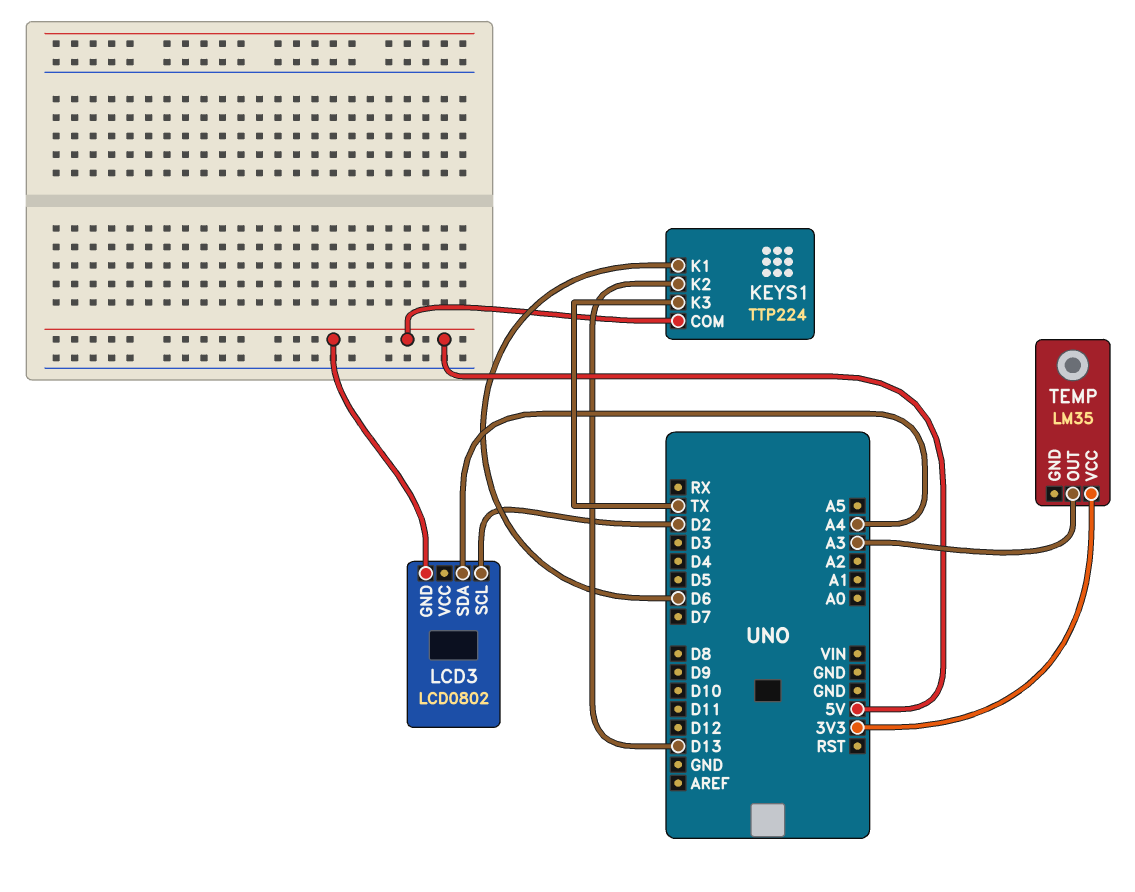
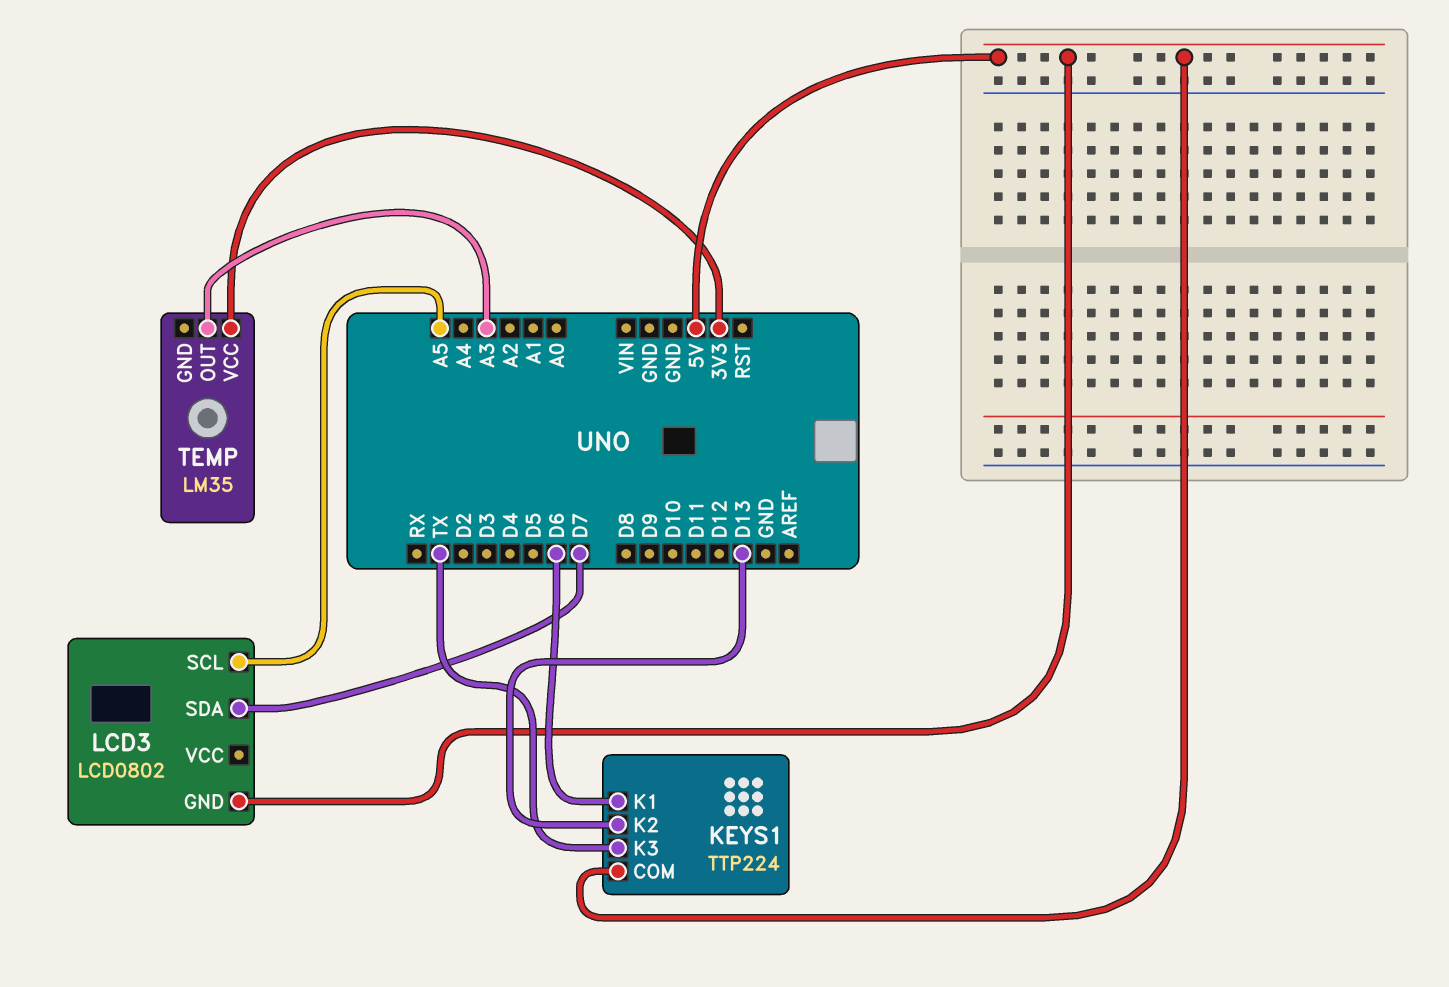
LCD3 pin SCL: D2 -> A5
LCD3 pin SDA: A4 -> D7

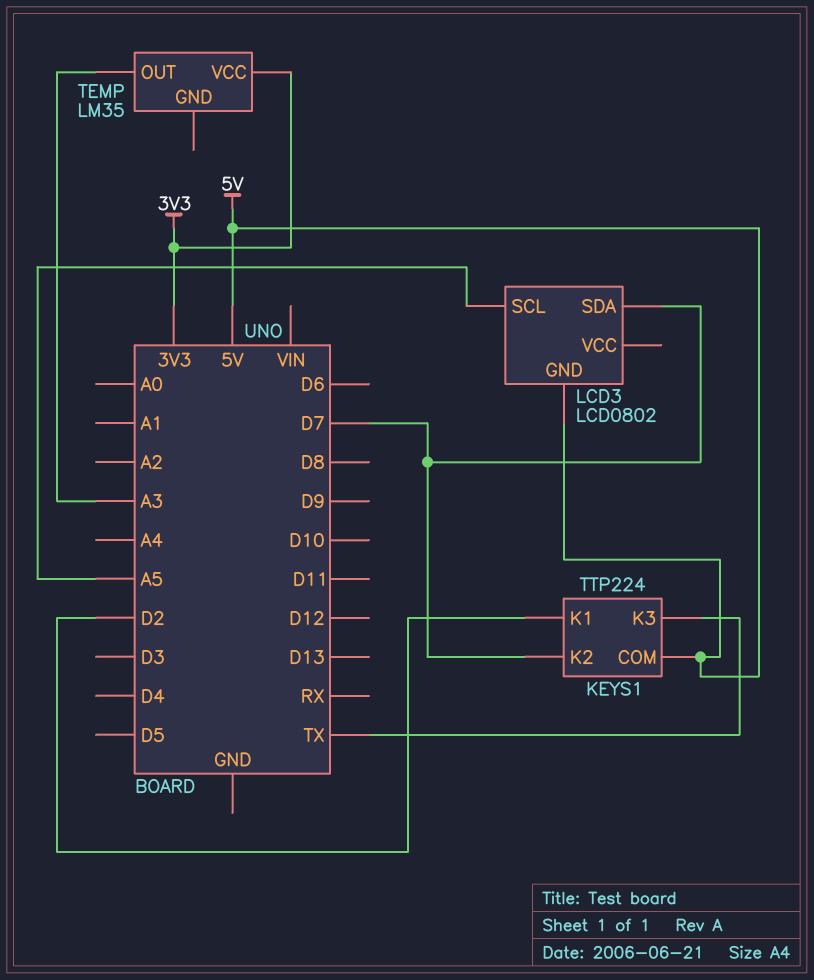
KEYS1 pin K1: D6 -> D2
KEYS1 pin K2: D13 -> D7

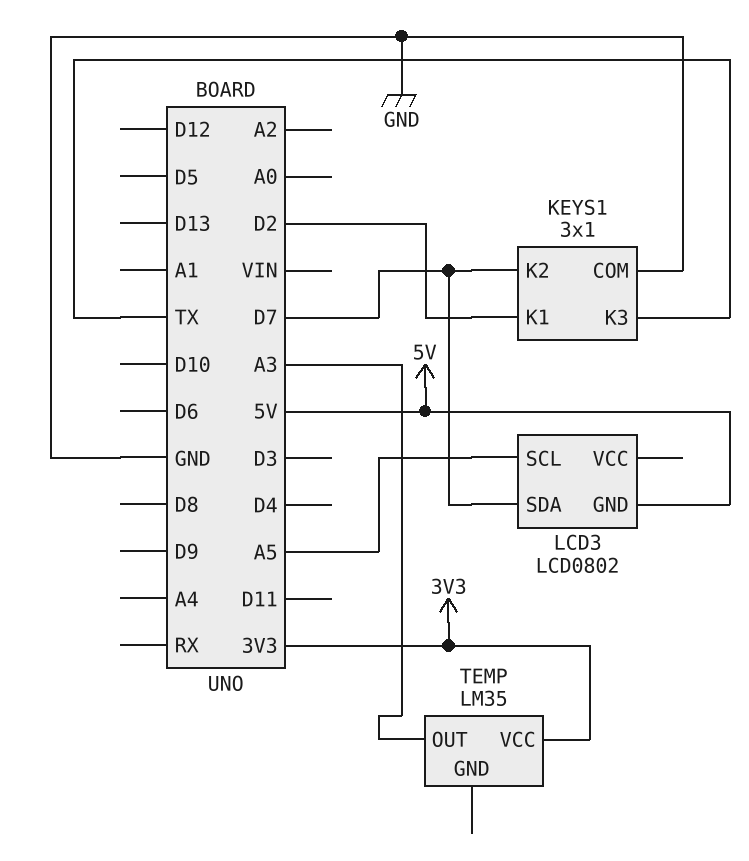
KEYS1: TTP224 -> 3x1
KEYS1 pin COM: 5V -> GND

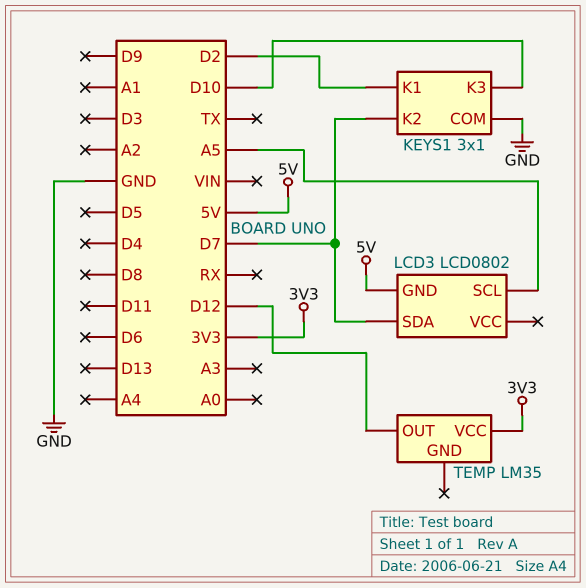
KEYS1 pin K3: TX -> D10
TEMP pin OUT: A3 -> D12

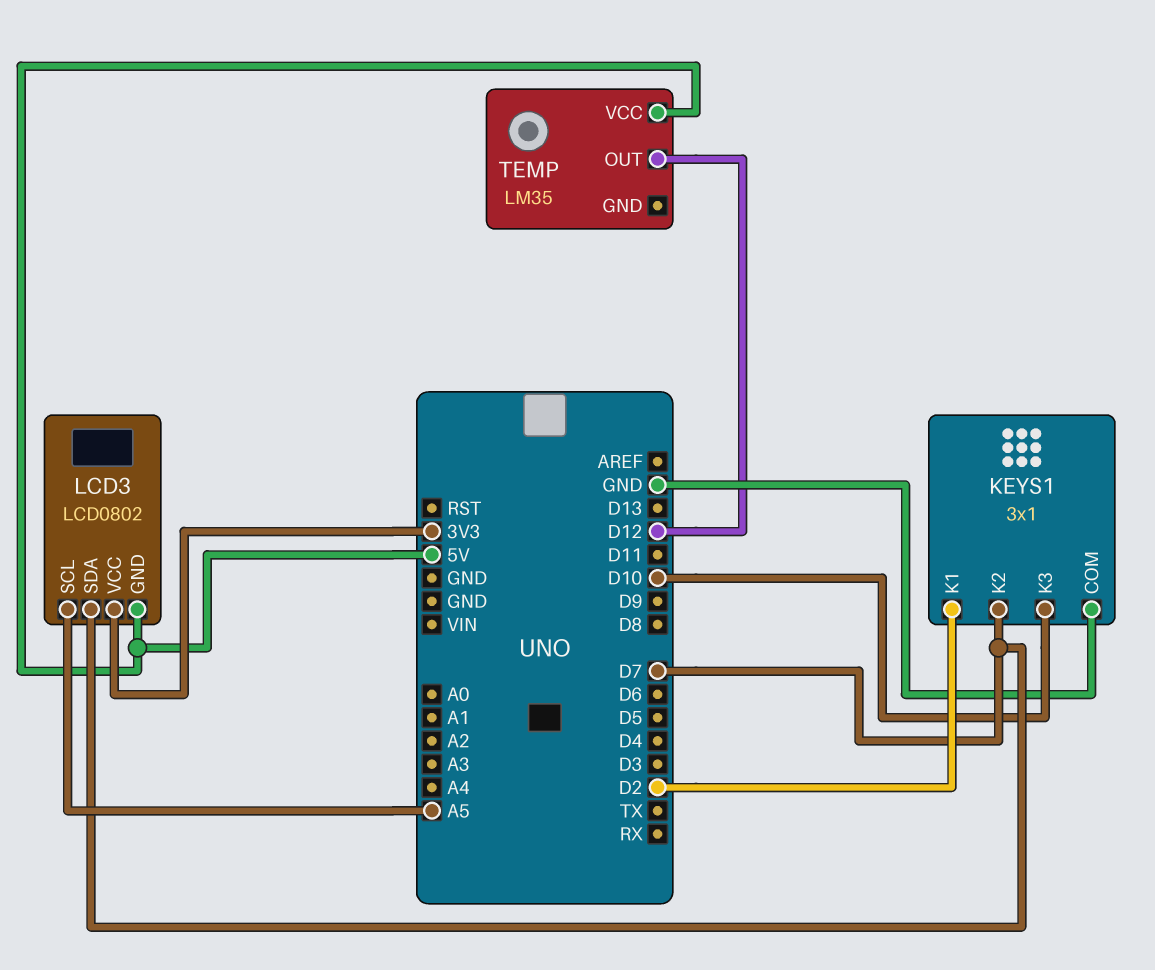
LCD3 pin VCC: none -> 3V3
TEMP pin VCC: 3V3 -> 5V

